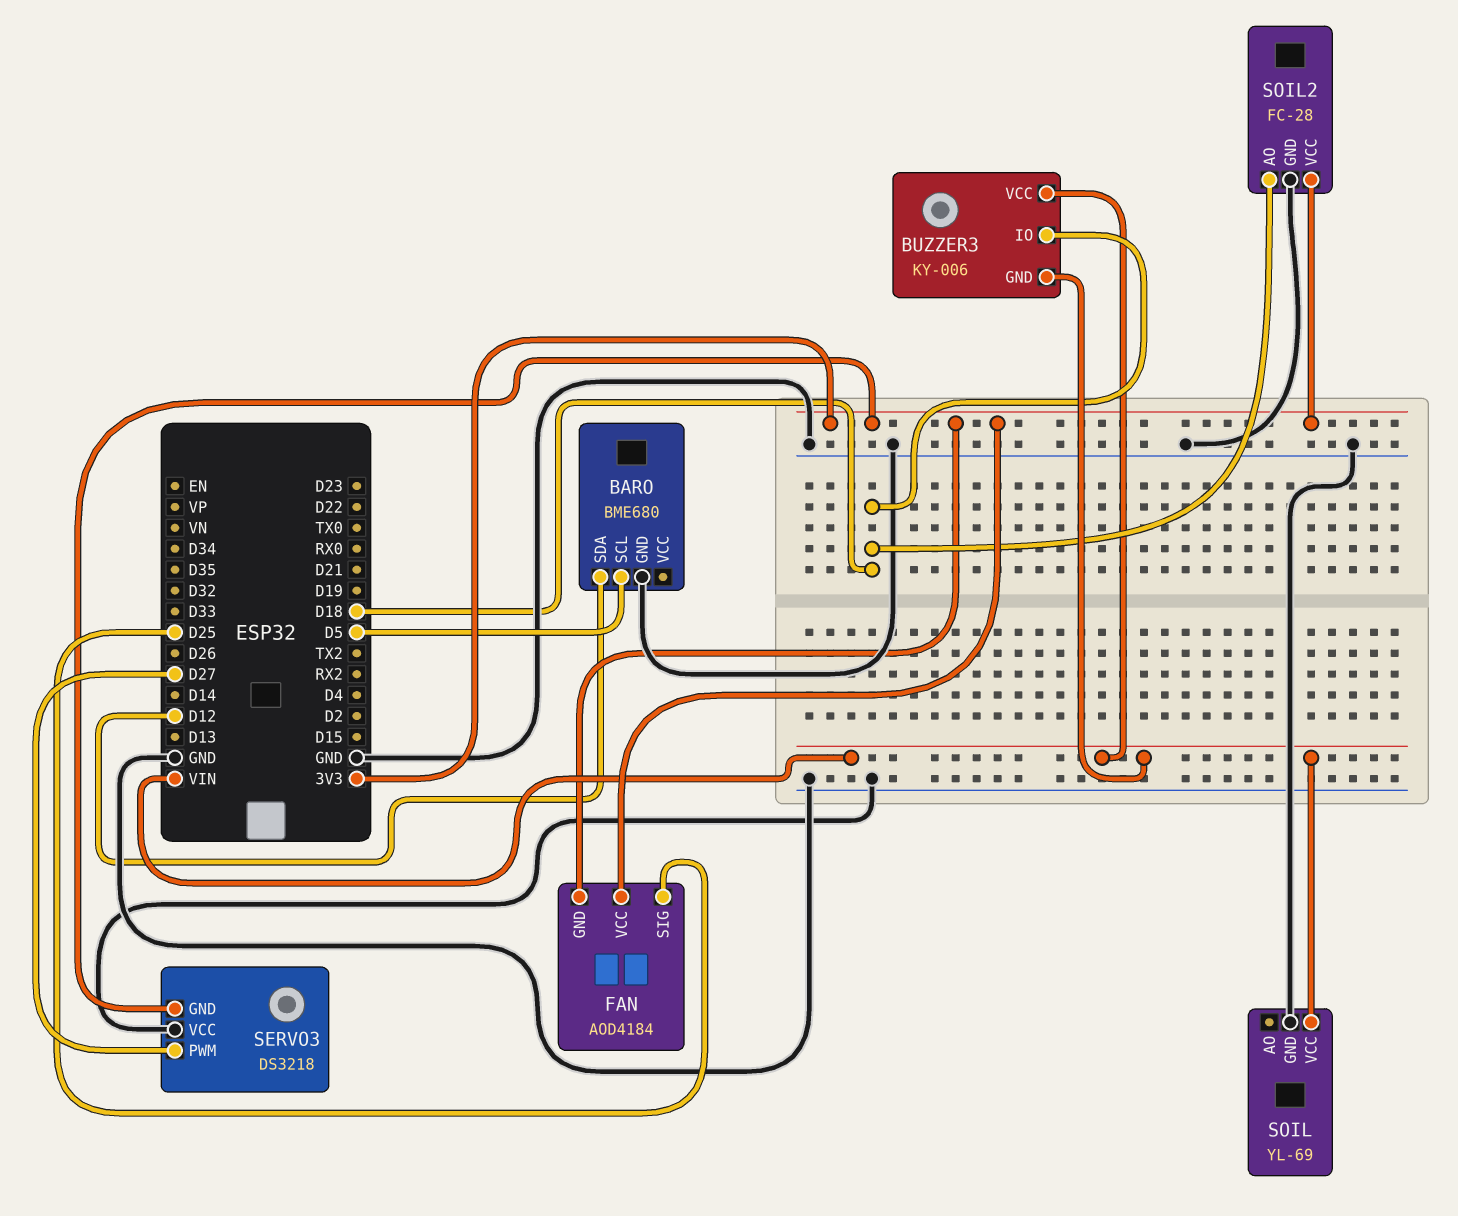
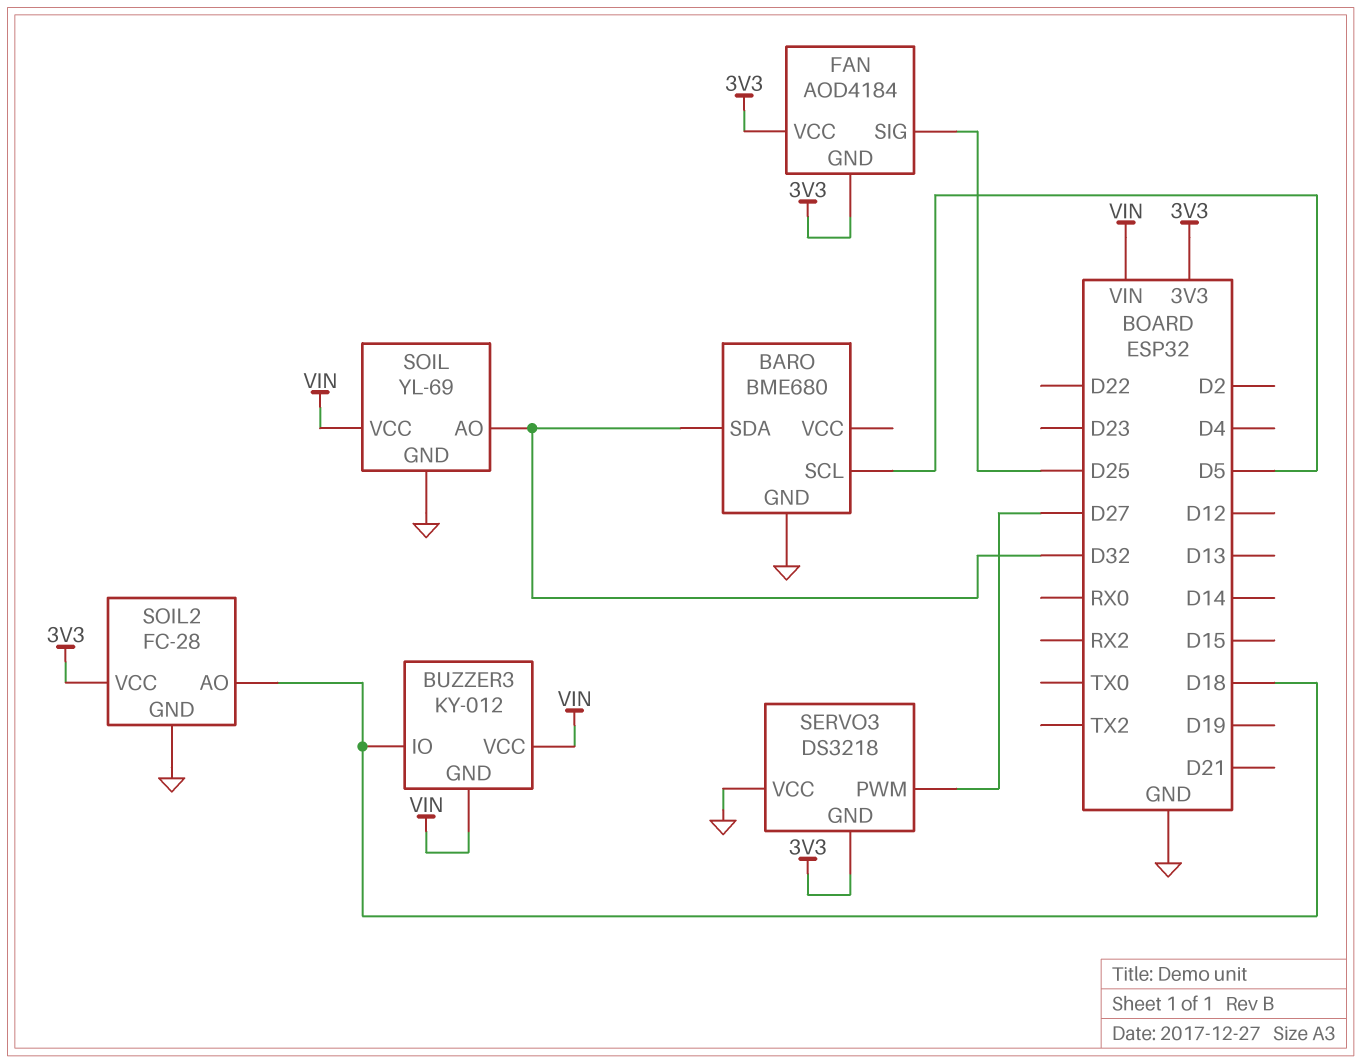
BARO pin SDA: D12 -> D32
BUZZER3: KY-006 -> KY-012
SOIL pin AO: none -> D32

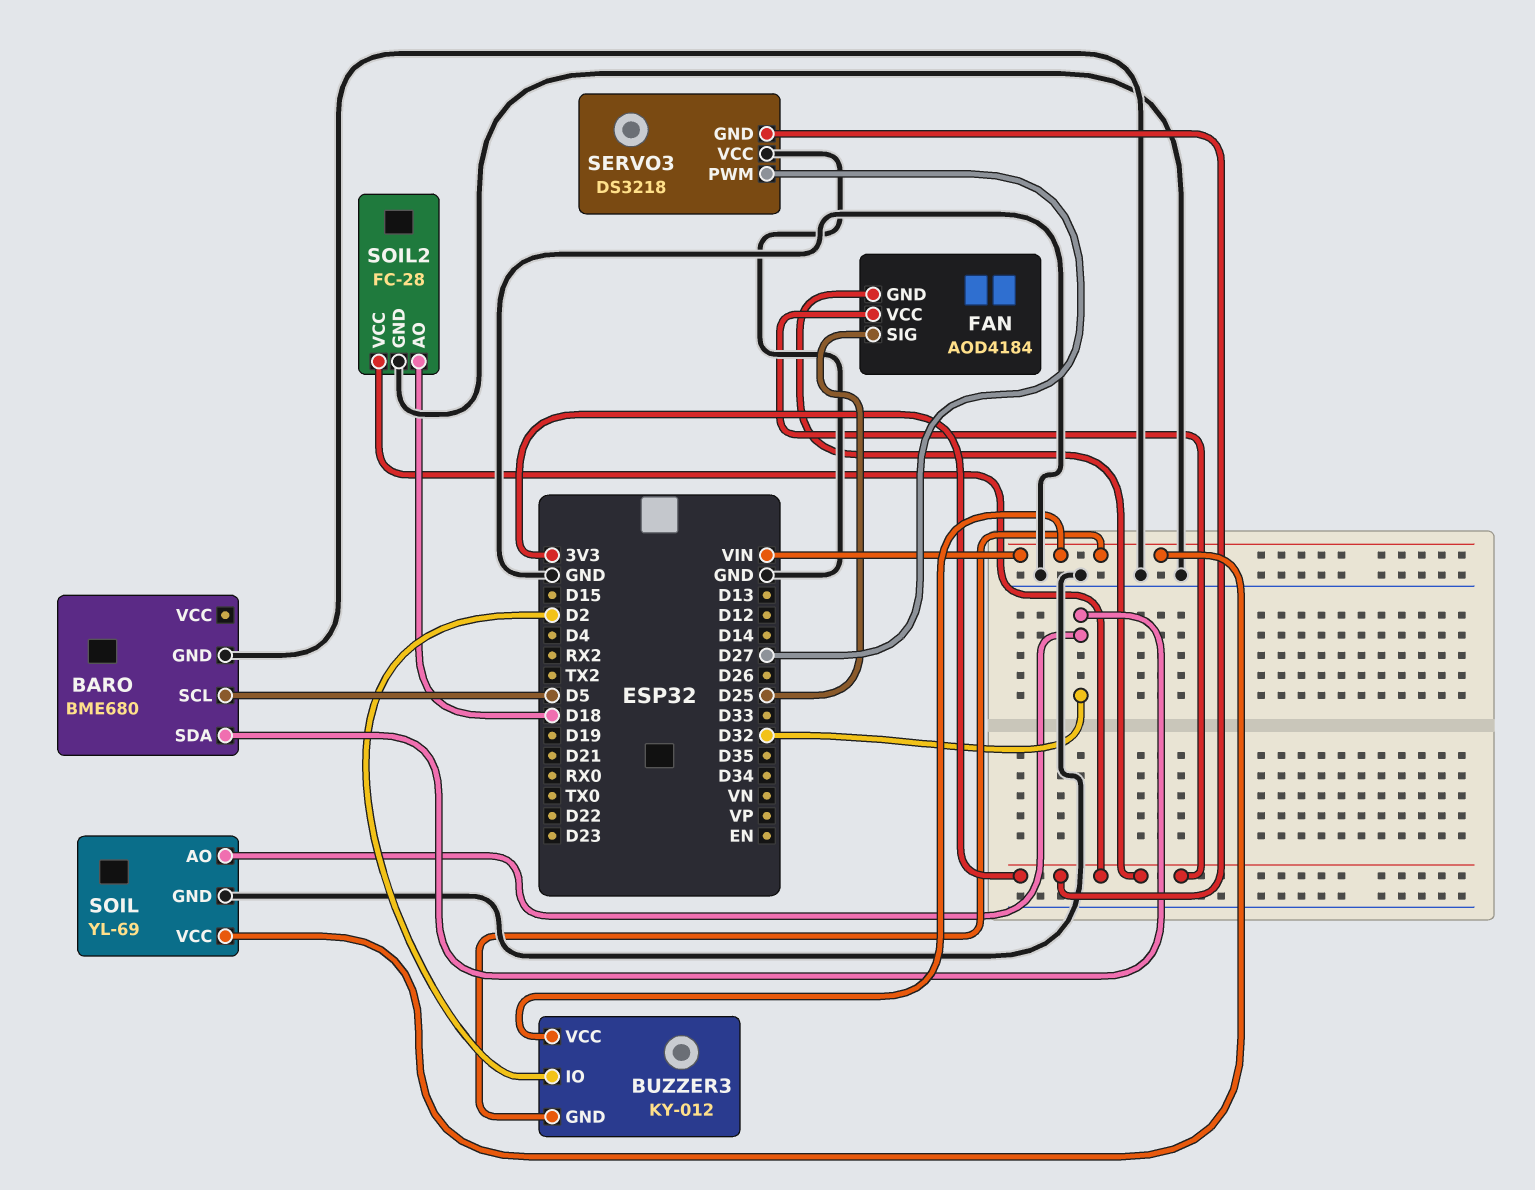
BUZZER3 pin IO: D18 -> D2

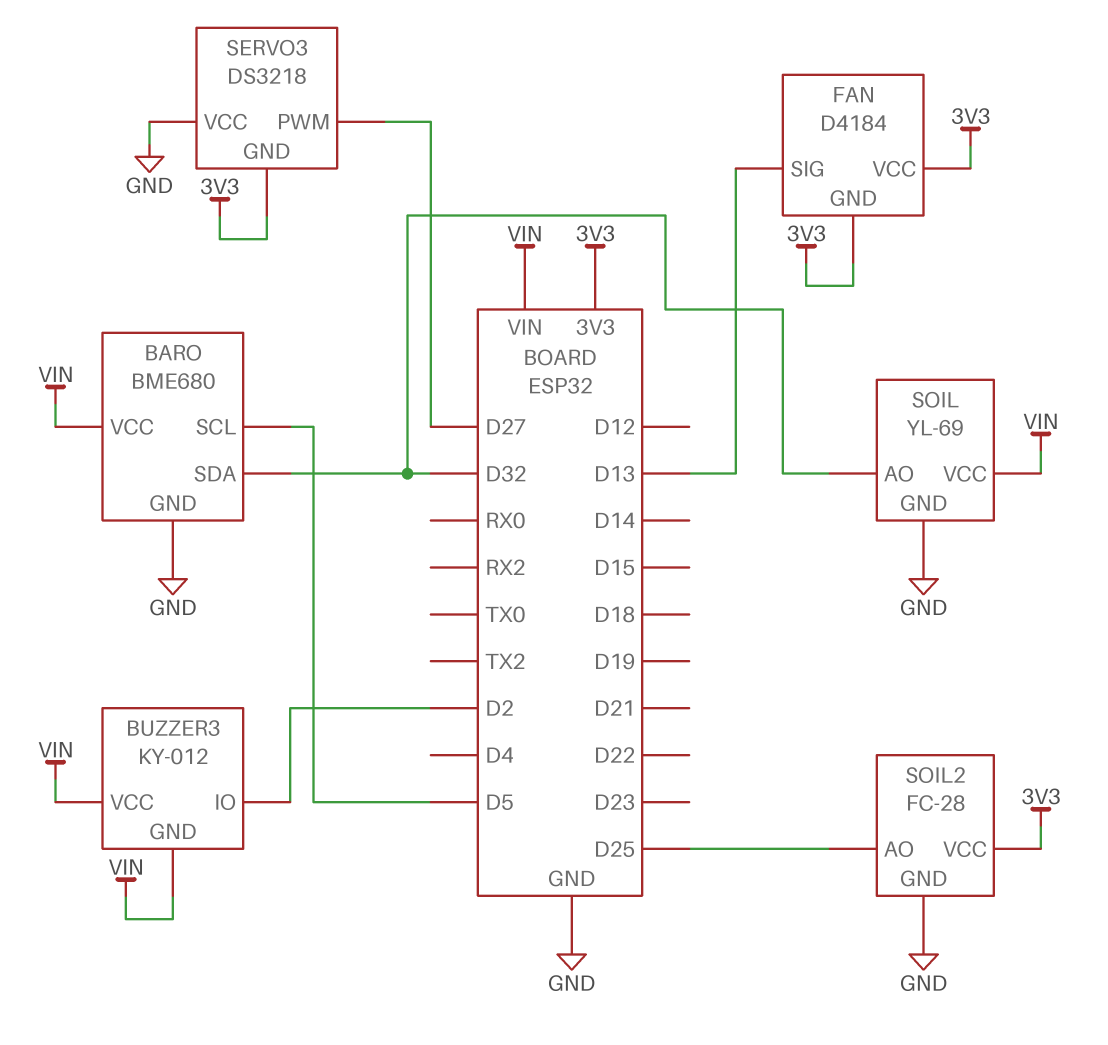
BARO pin VCC: none -> VIN
FAN: AOD4184 -> D4184
FAN pin SIG: D25 -> D13
SOIL2 pin AO: D18 -> D25

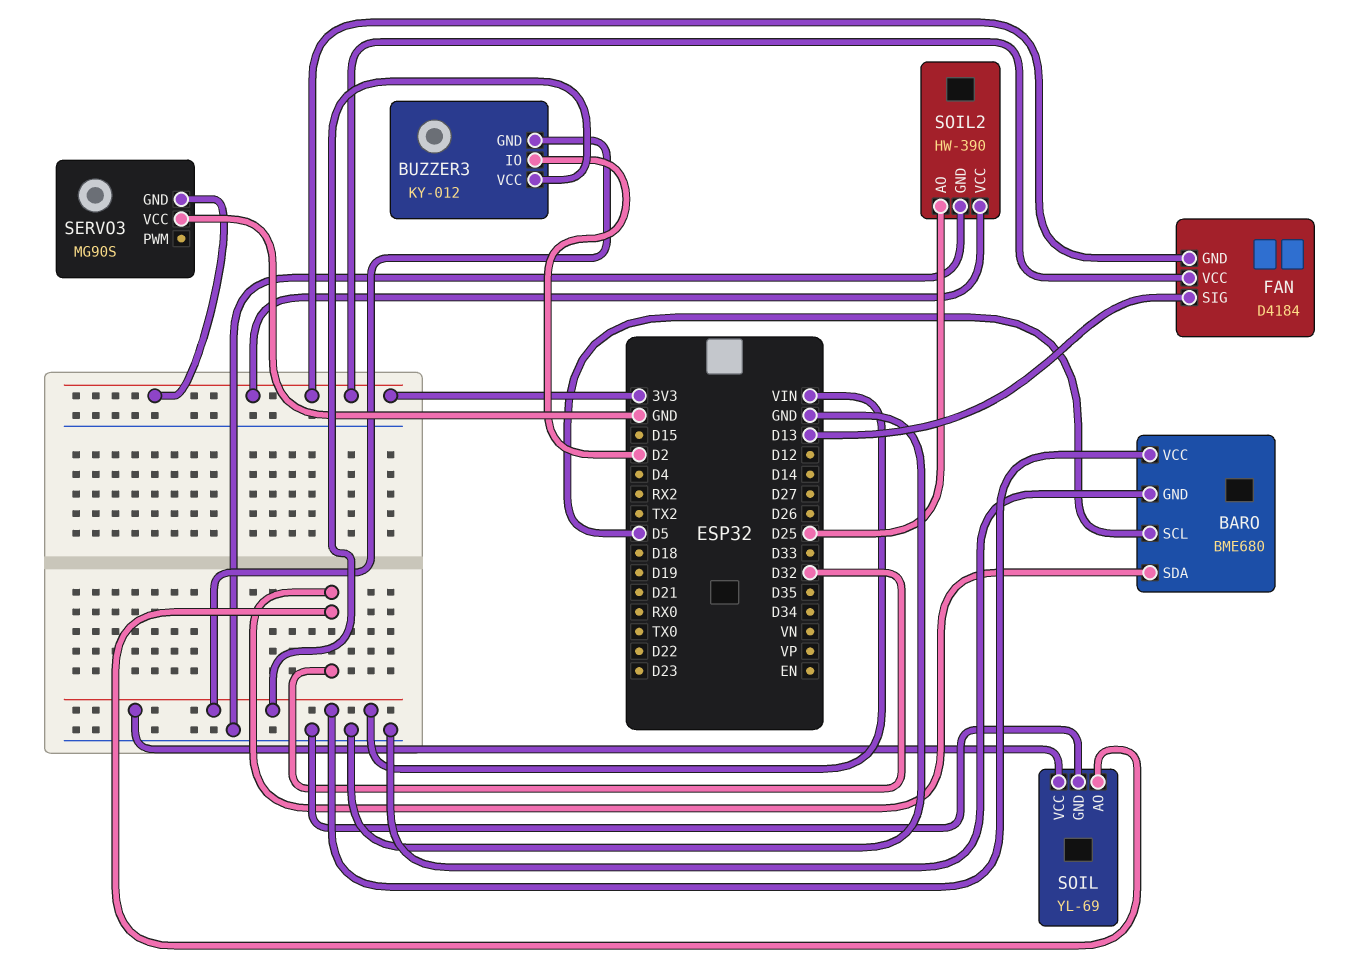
SERVO3: DS3218 -> MG90S
SERVO3 pin PWM: D27 -> none
SOIL2: FC-28 -> HW-390

